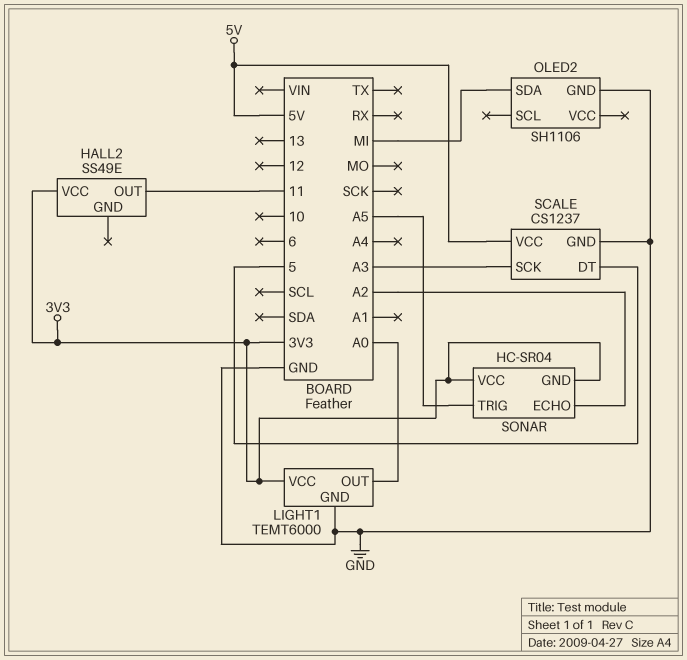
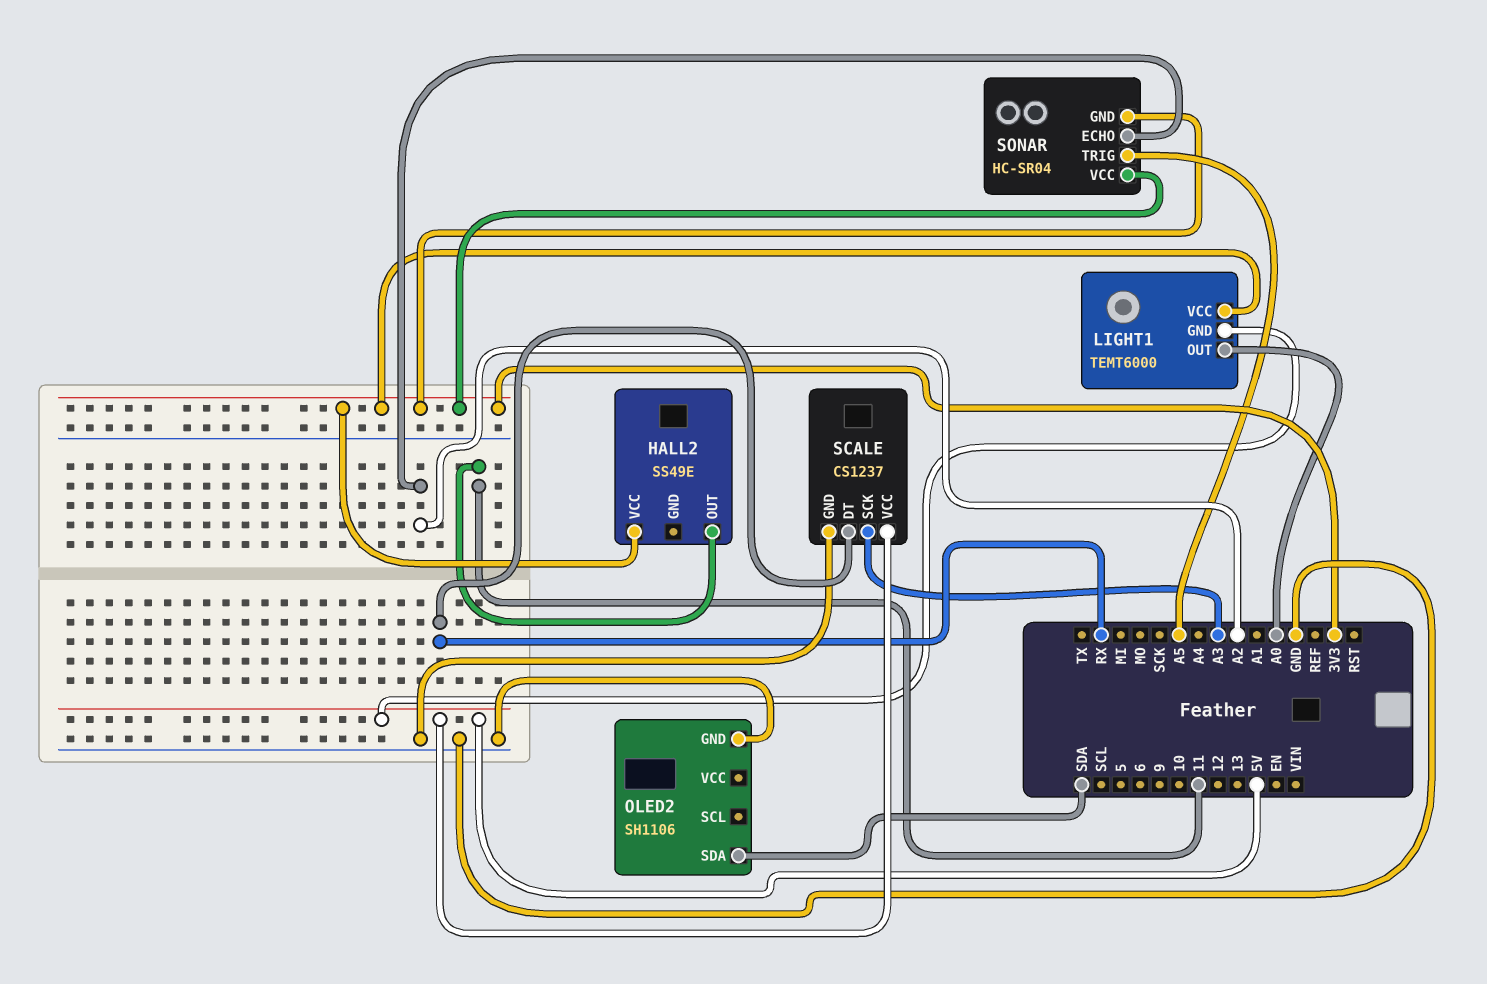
LIGHT1 pin GND: GND -> 5V
OLED2 pin SDA: MI -> SDA
SCALE pin DT: 5 -> RX

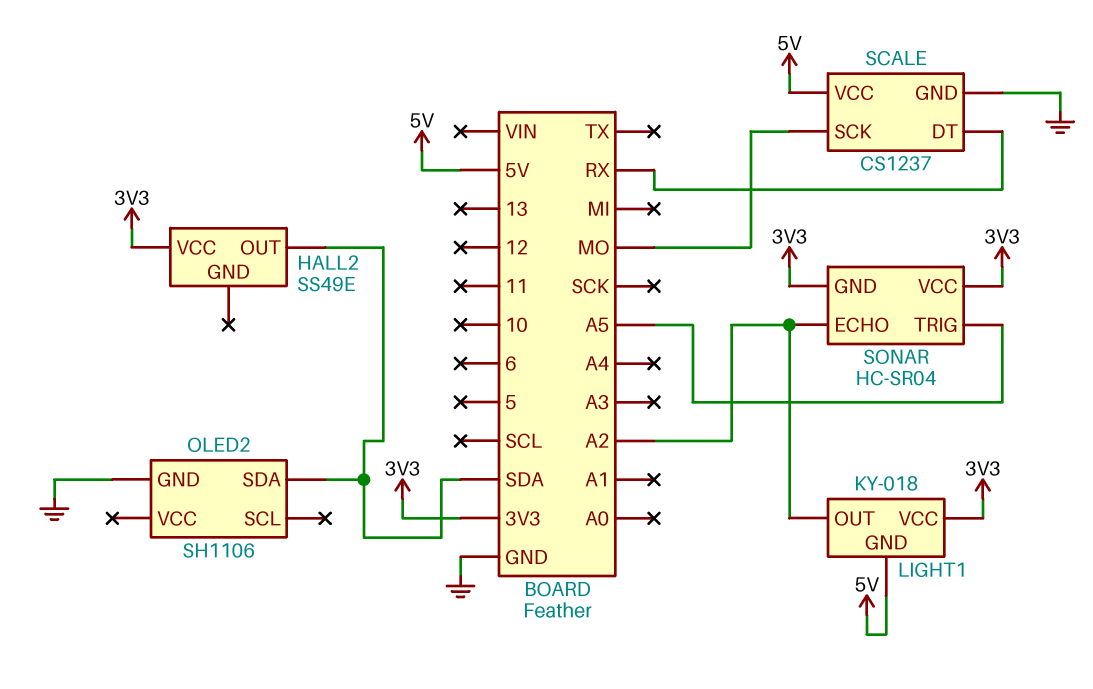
HALL2 pin OUT: 11 -> SDA
LIGHT1: TEMT6000 -> KY-018
LIGHT1 pin OUT: A0 -> A2
SCALE pin SCK: A3 -> MO

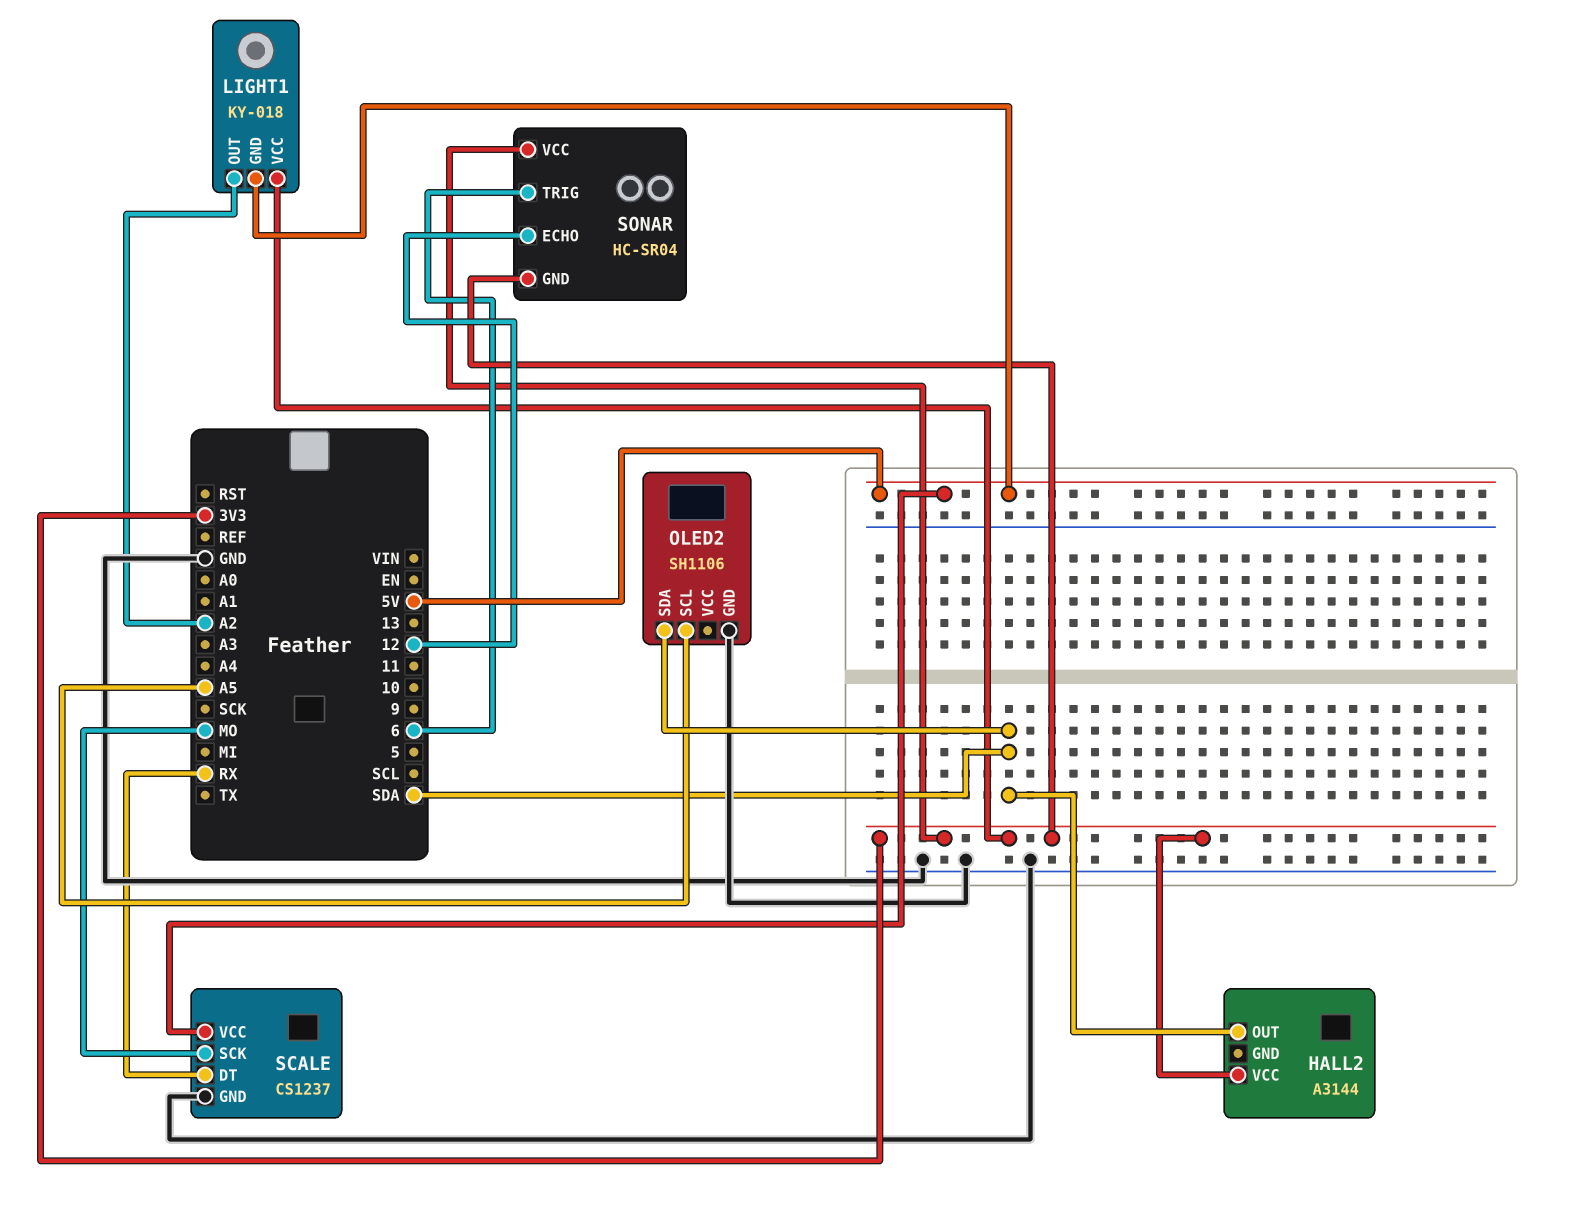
HALL2: SS49E -> A3144
OLED2 pin SCL: none -> A5
SONAR pin ECHO: A2 -> 12
SONAR pin TRIG: A5 -> 6

